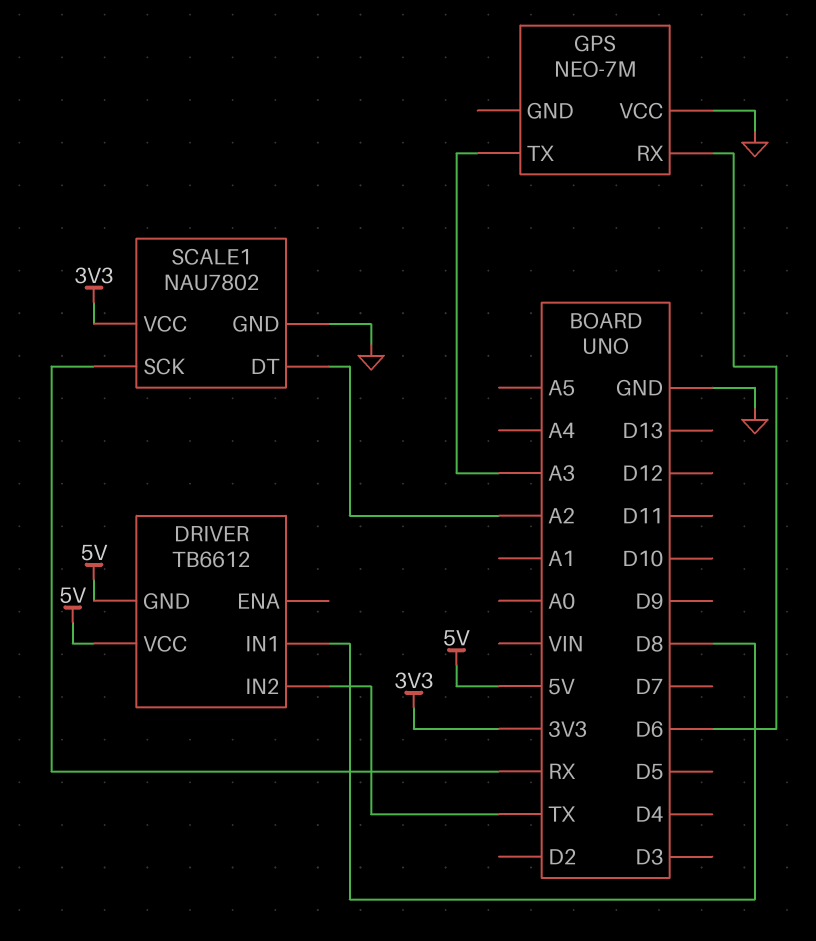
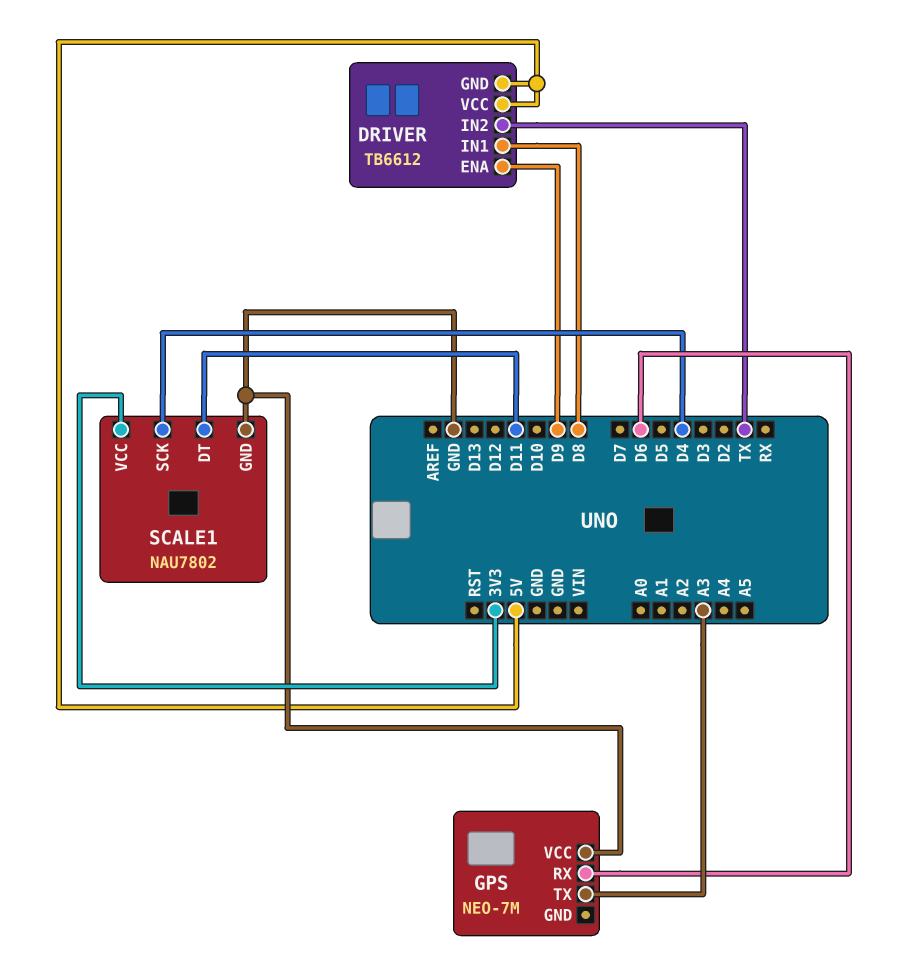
DRIVER pin ENA: none -> D9
SCALE1 pin DT: A2 -> D11
SCALE1 pin SCK: RX -> D4

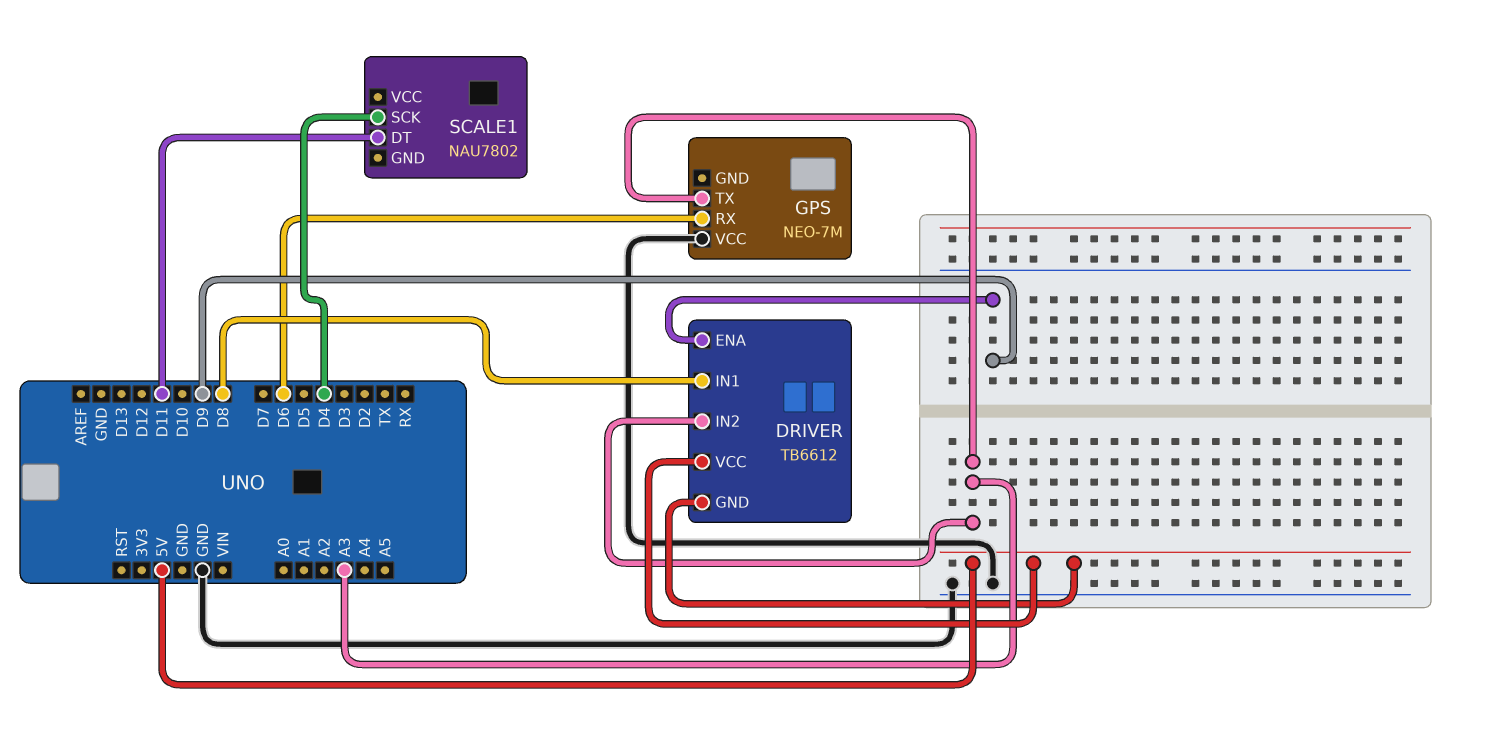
DRIVER pin IN2: TX -> A3
SCALE1 pin GND: GND -> none
SCALE1 pin VCC: 3V3 -> none

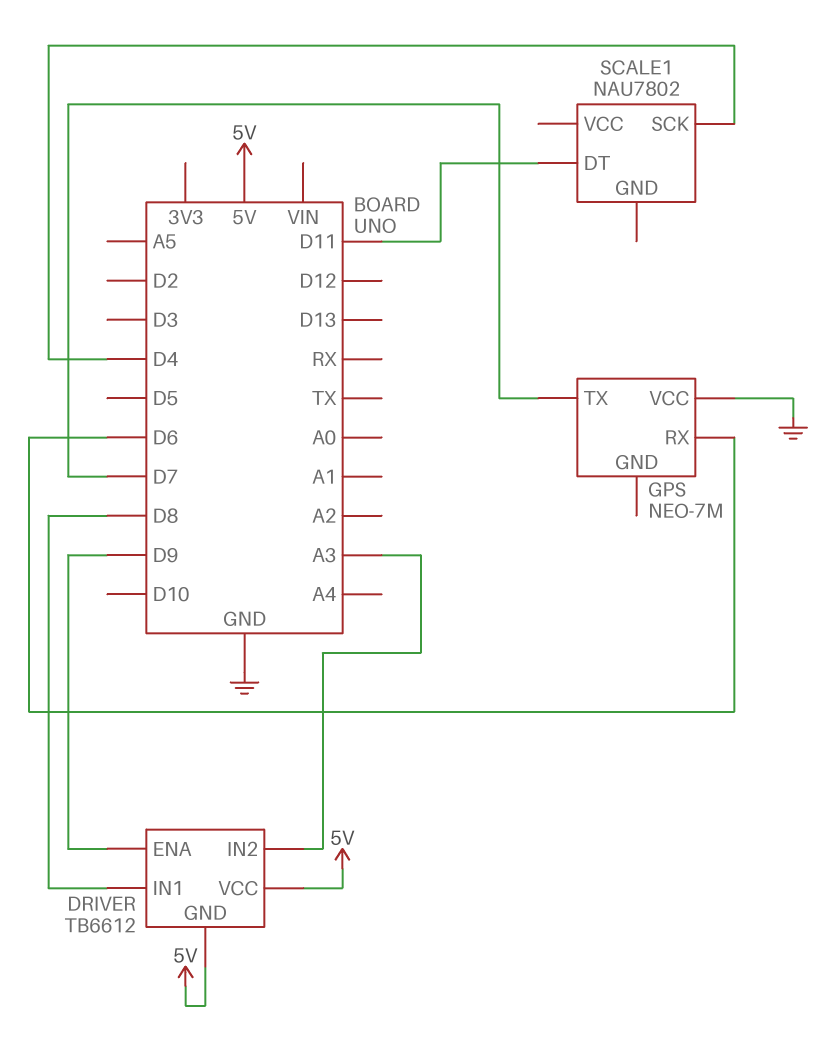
GPS pin TX: A3 -> D7

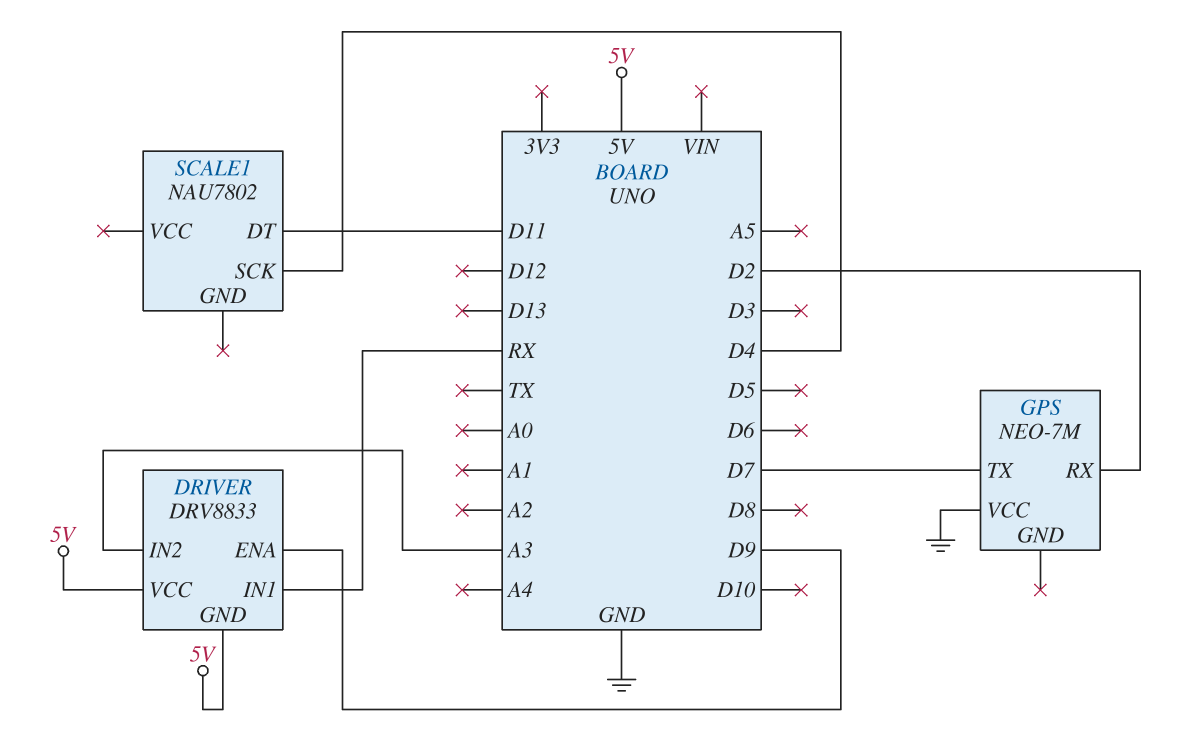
DRIVER: TB6612 -> DRV8833
DRIVER pin IN1: D8 -> RX
GPS pin RX: D6 -> D2

